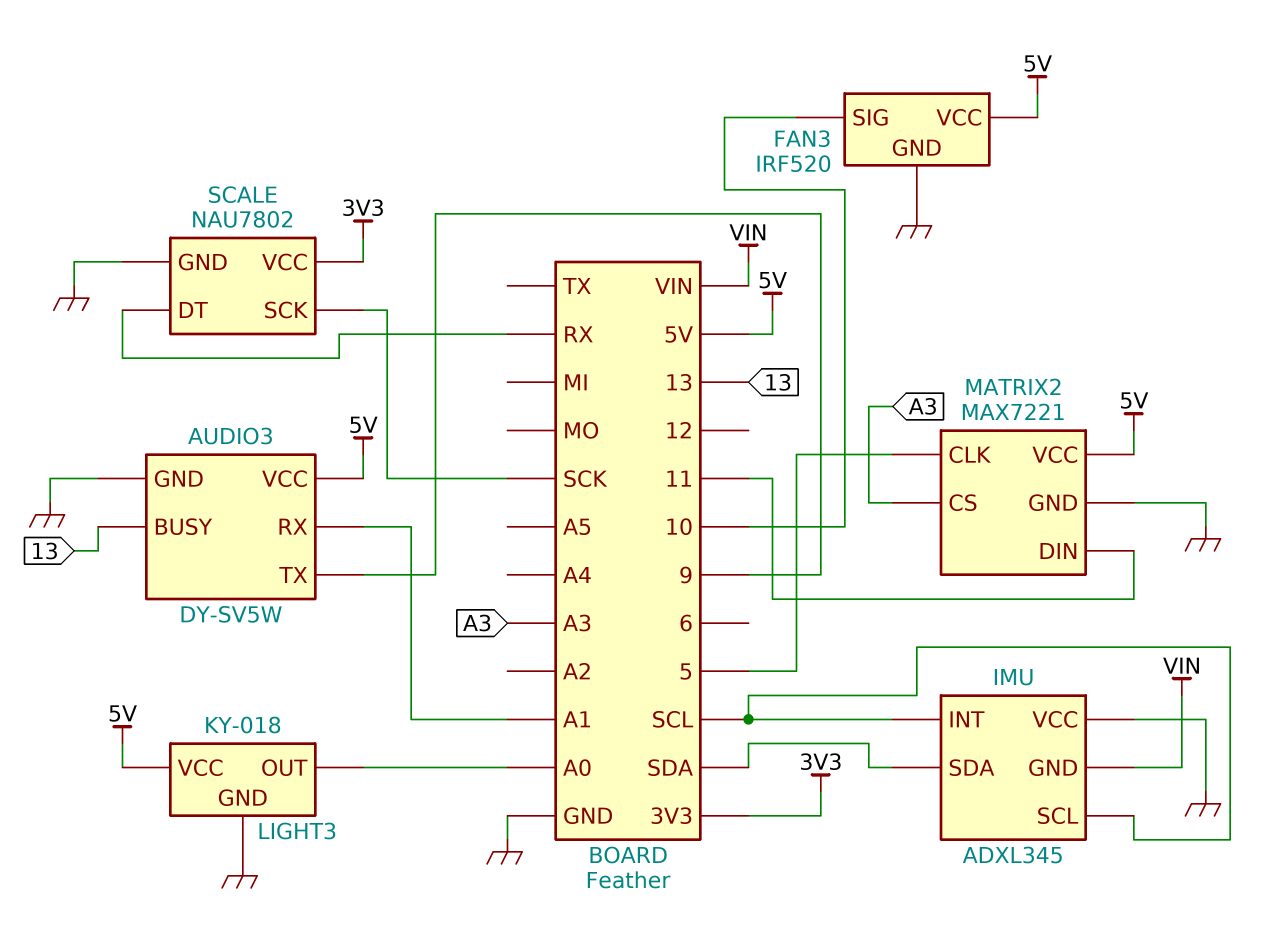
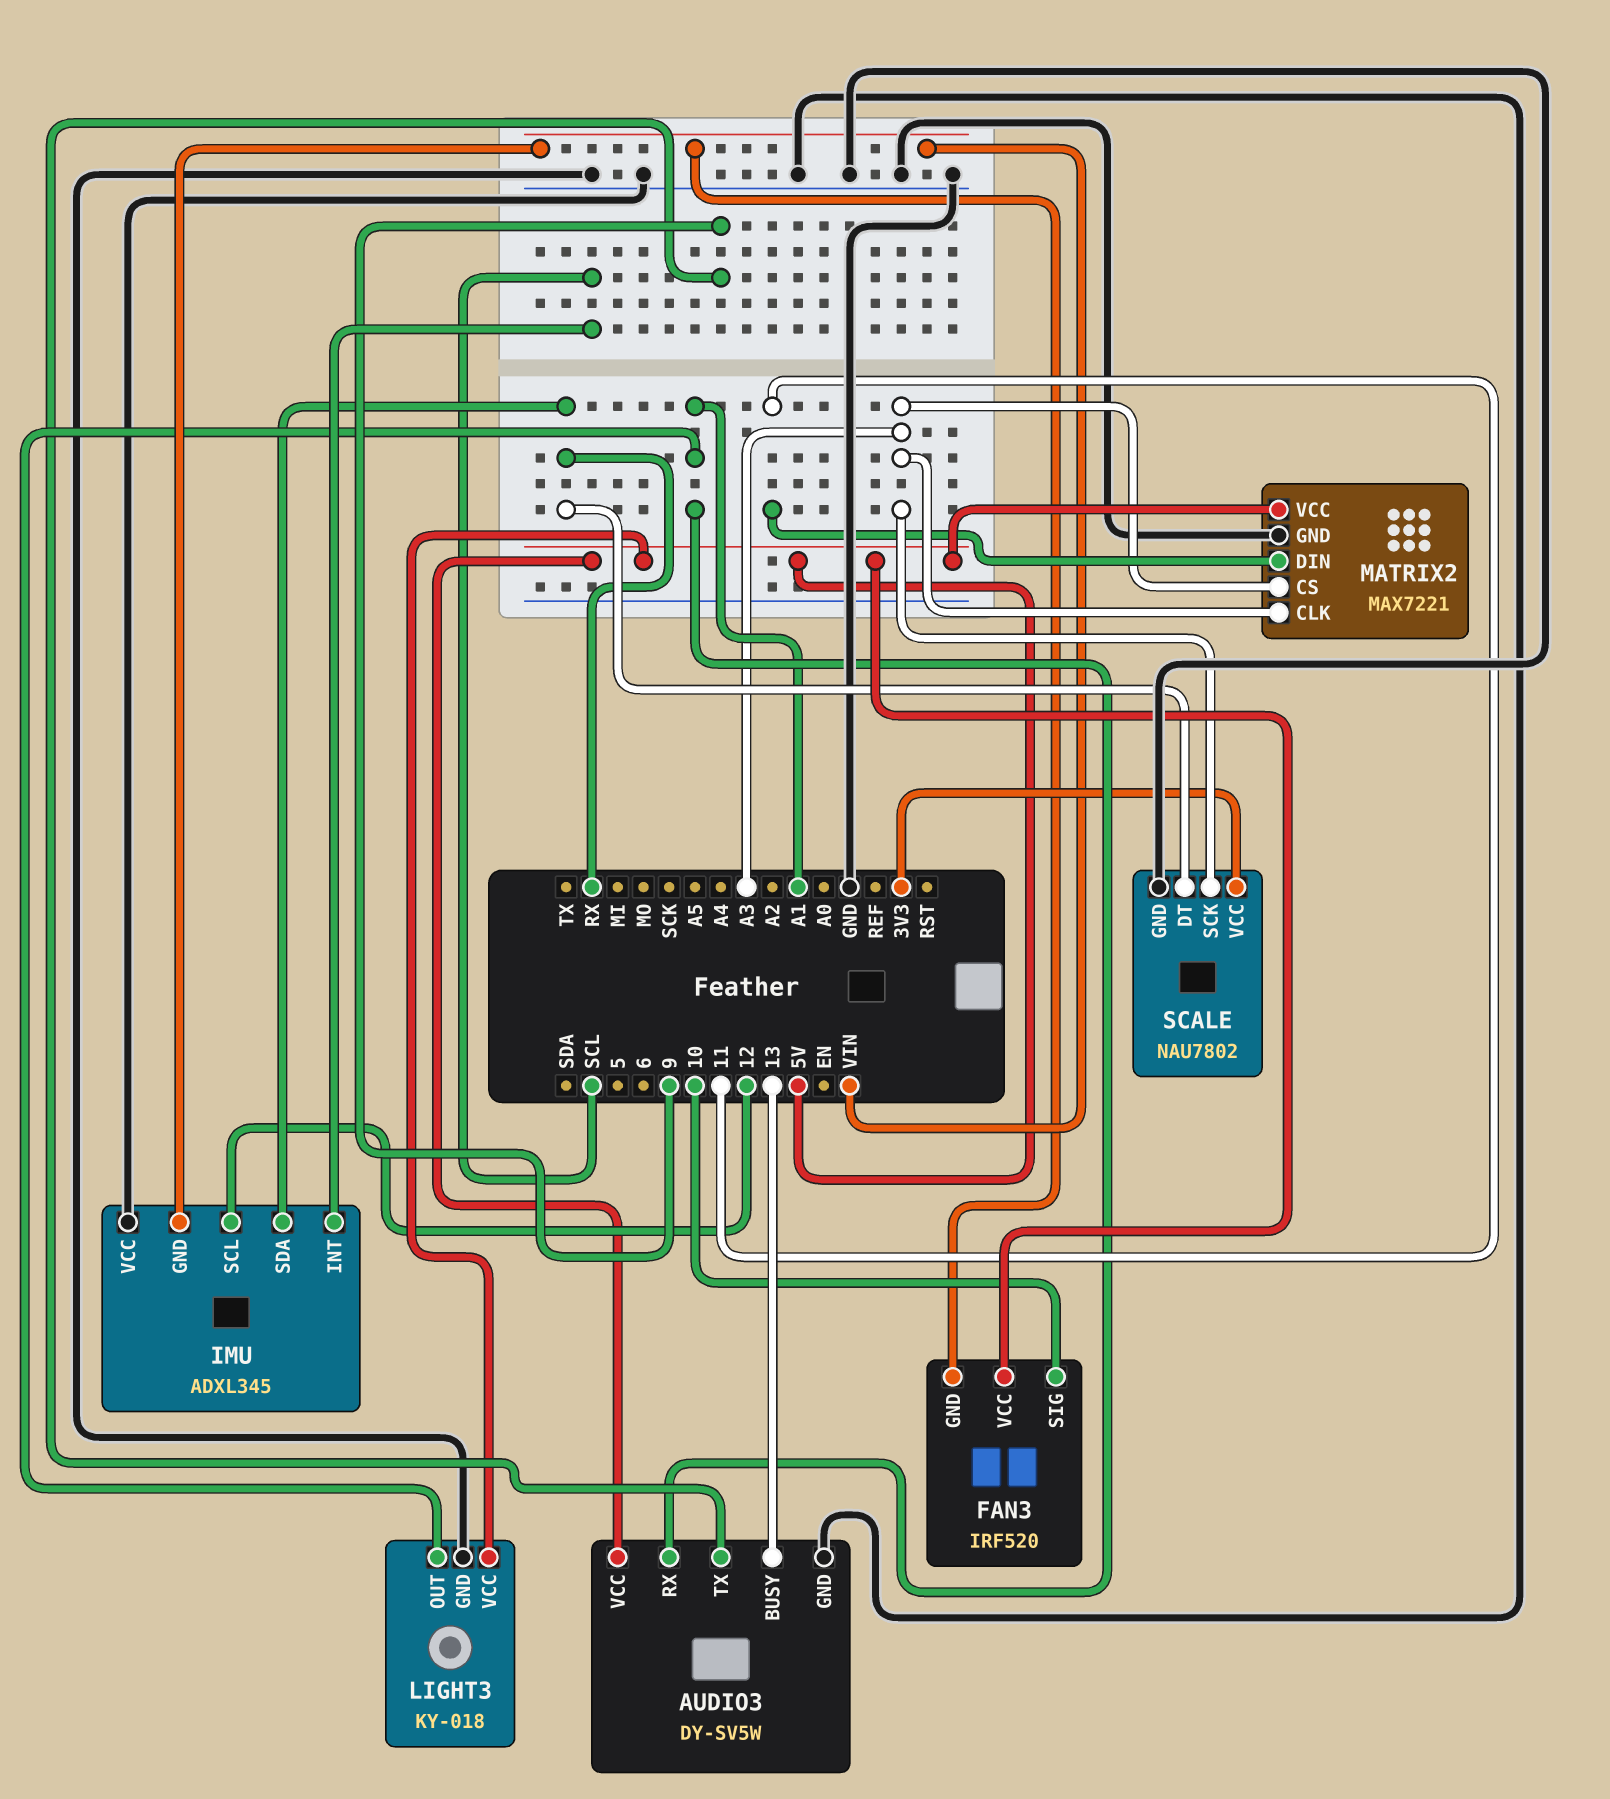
FAN3 pin GND: GND -> VIN
IMU pin SCL: SCL -> 12
IMU pin SDA: SDA -> RX
LIGHT3 pin OUT: A0 -> A1
MATRIX2 pin CLK: 5 -> A3
SCALE pin SCK: SCK -> A3

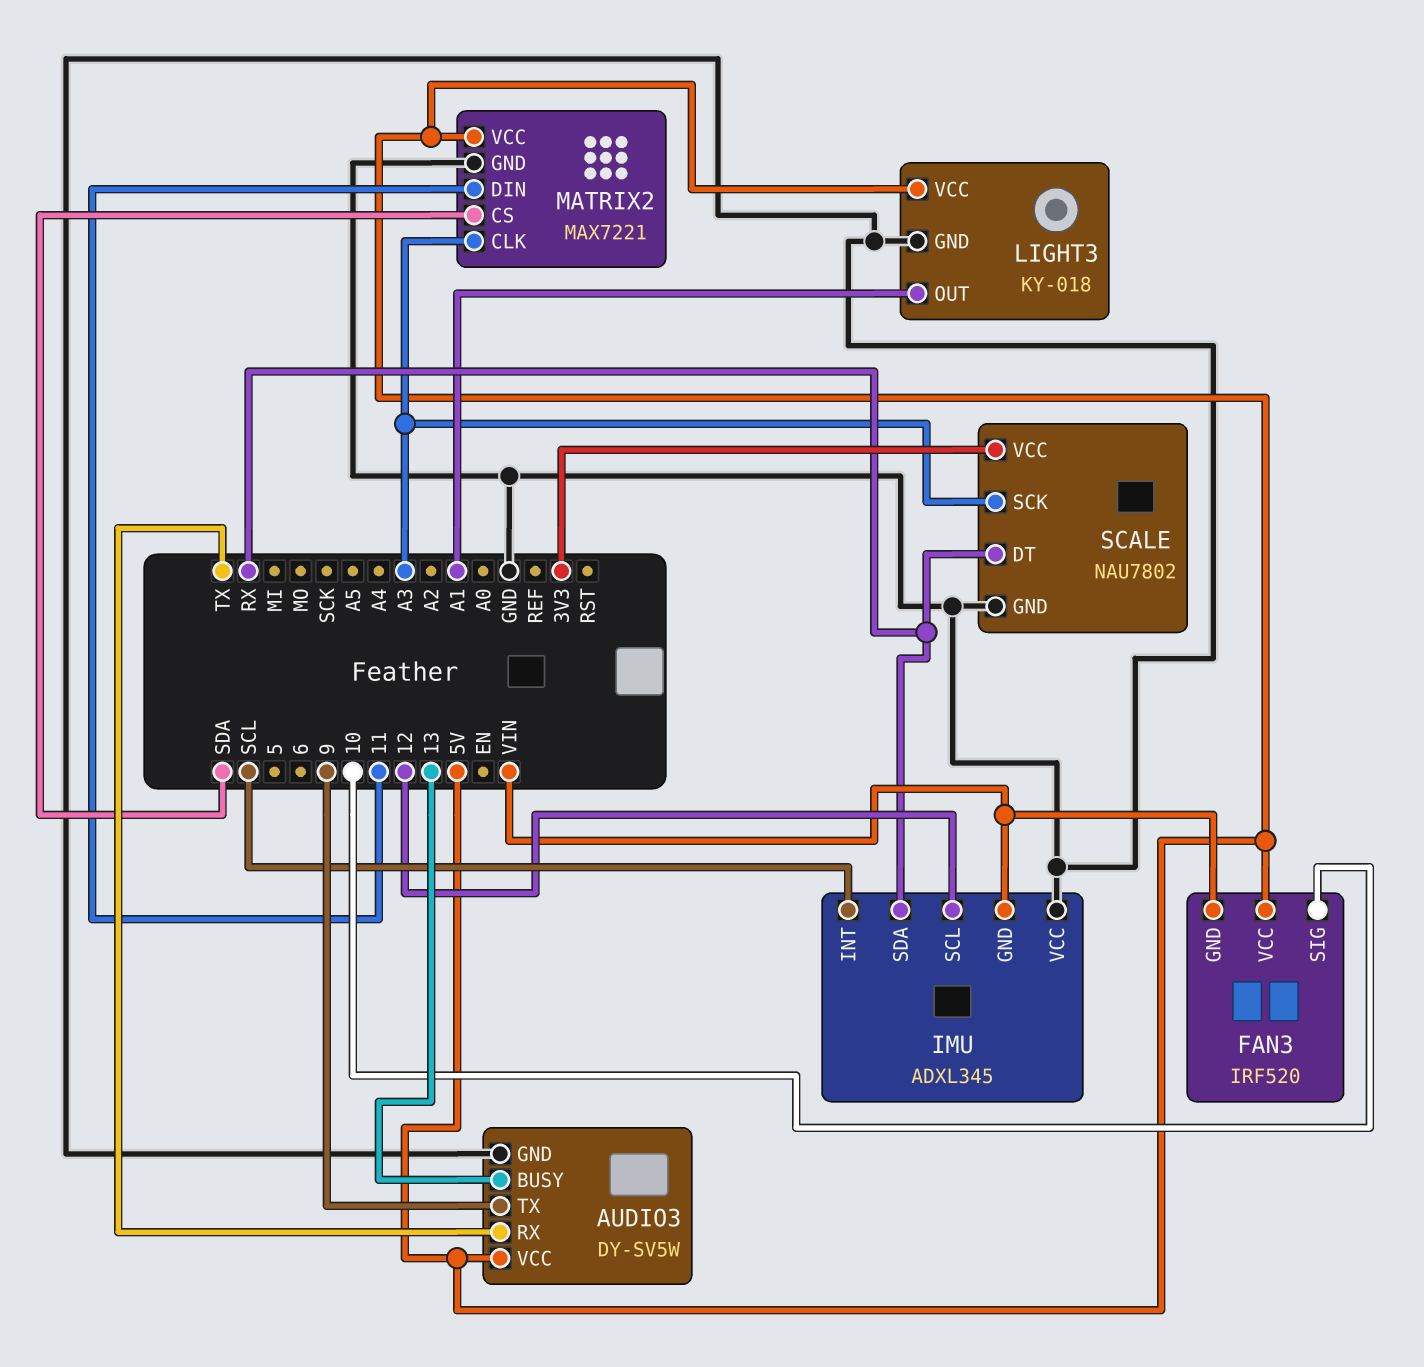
AUDIO3 pin RX: A1 -> TX
MATRIX2 pin CS: A3 -> SDA

